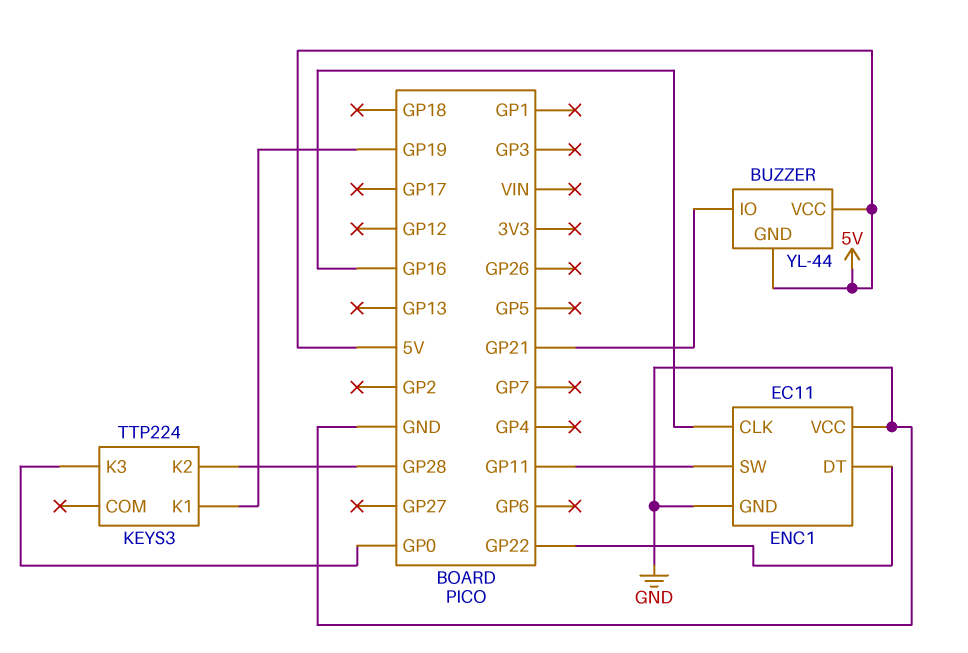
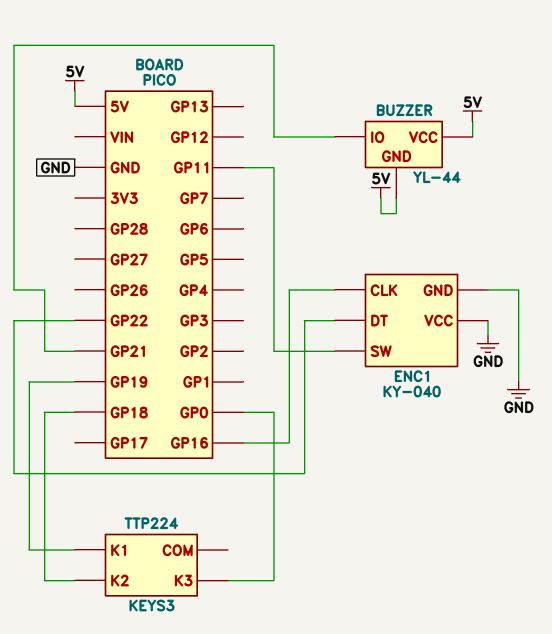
ENC1: EC11 -> KY-040
KEYS3 pin K2: GP28 -> GP18

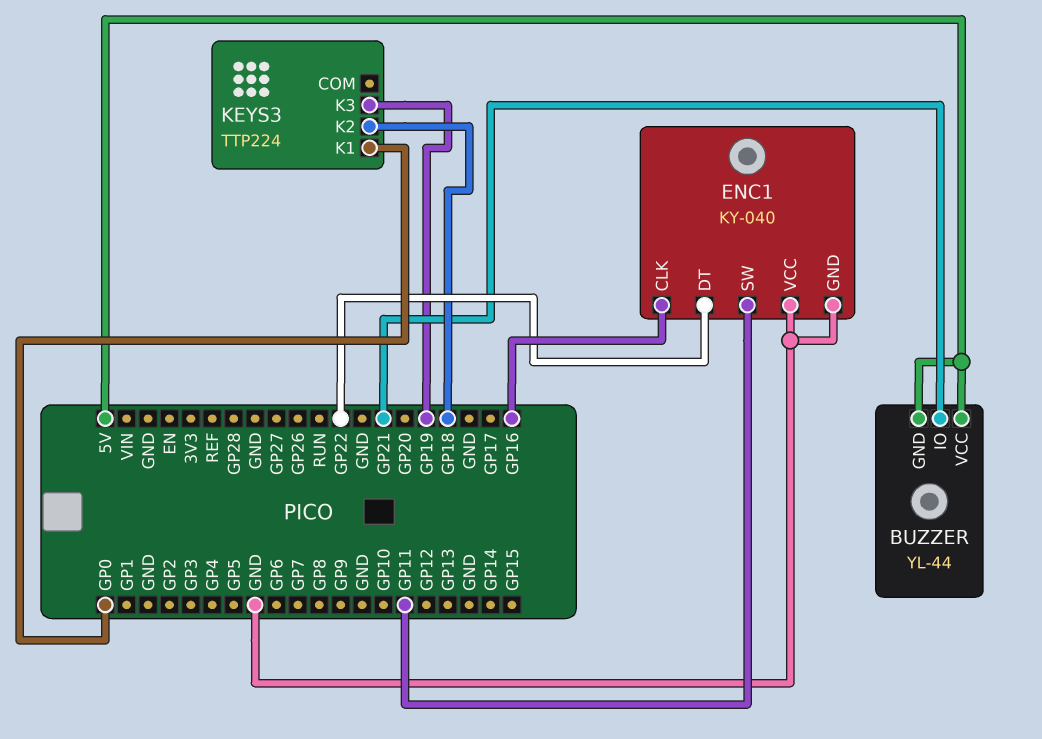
KEYS3 pin K1: GP19 -> GP0
KEYS3 pin K3: GP0 -> GP19

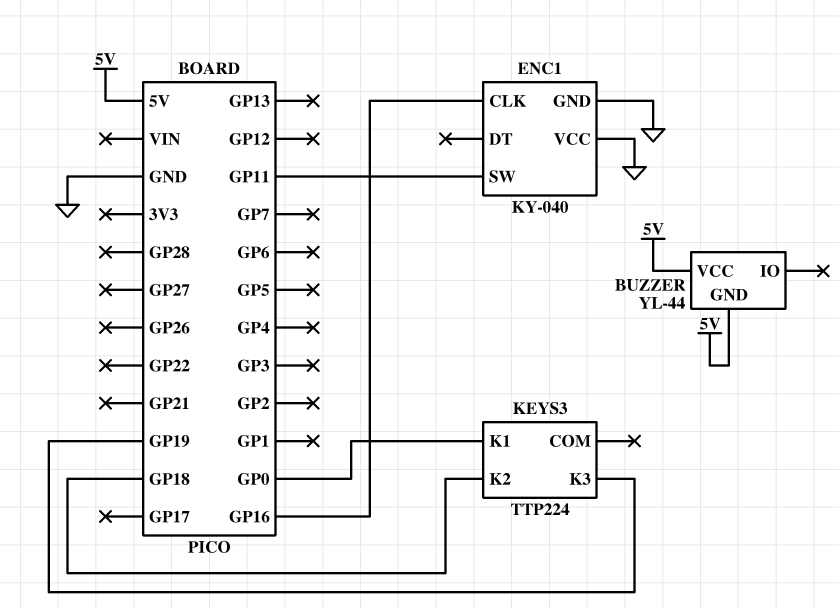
BUZZER pin IO: GP21 -> none
ENC1 pin DT: GP22 -> none

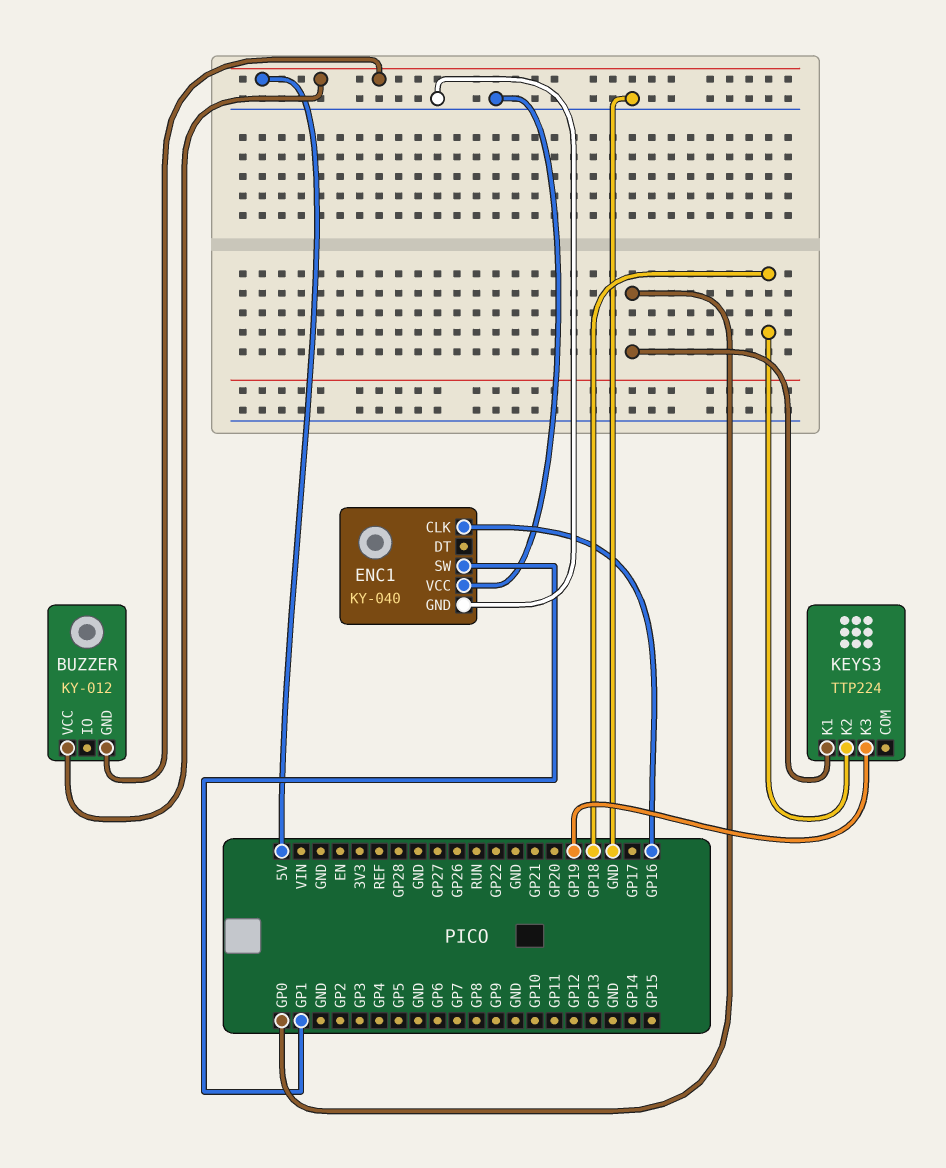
BUZZER: YL-44 -> KY-012
ENC1 pin SW: GP11 -> GP1

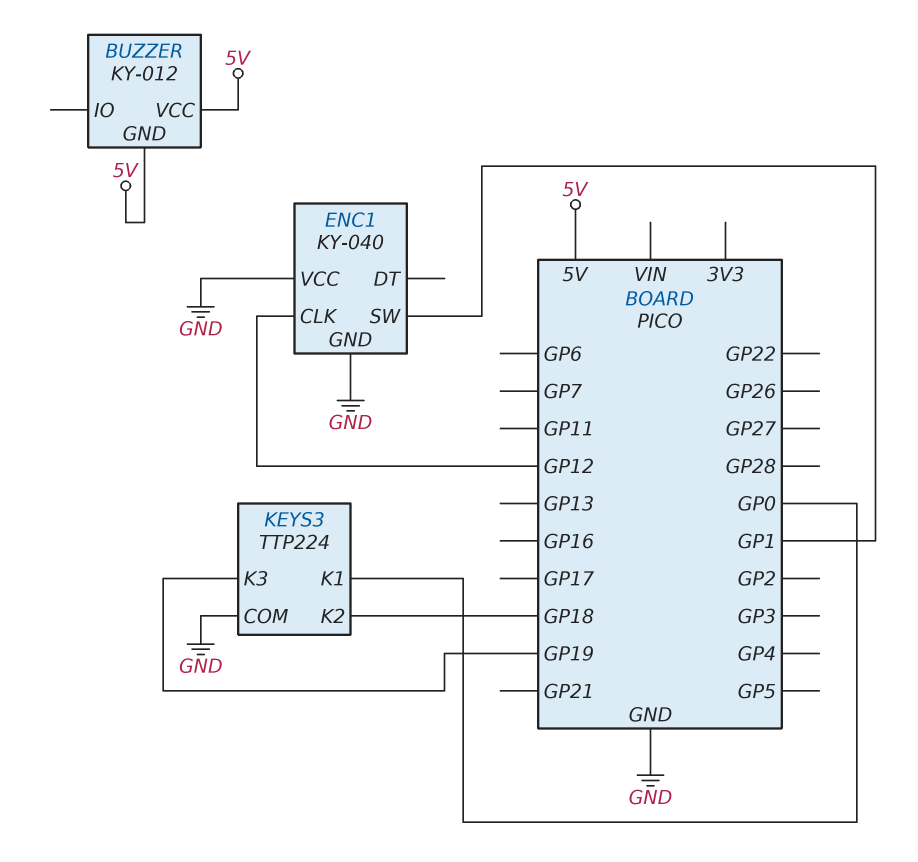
ENC1 pin CLK: GP16 -> GP12
KEYS3 pin COM: none -> GND

